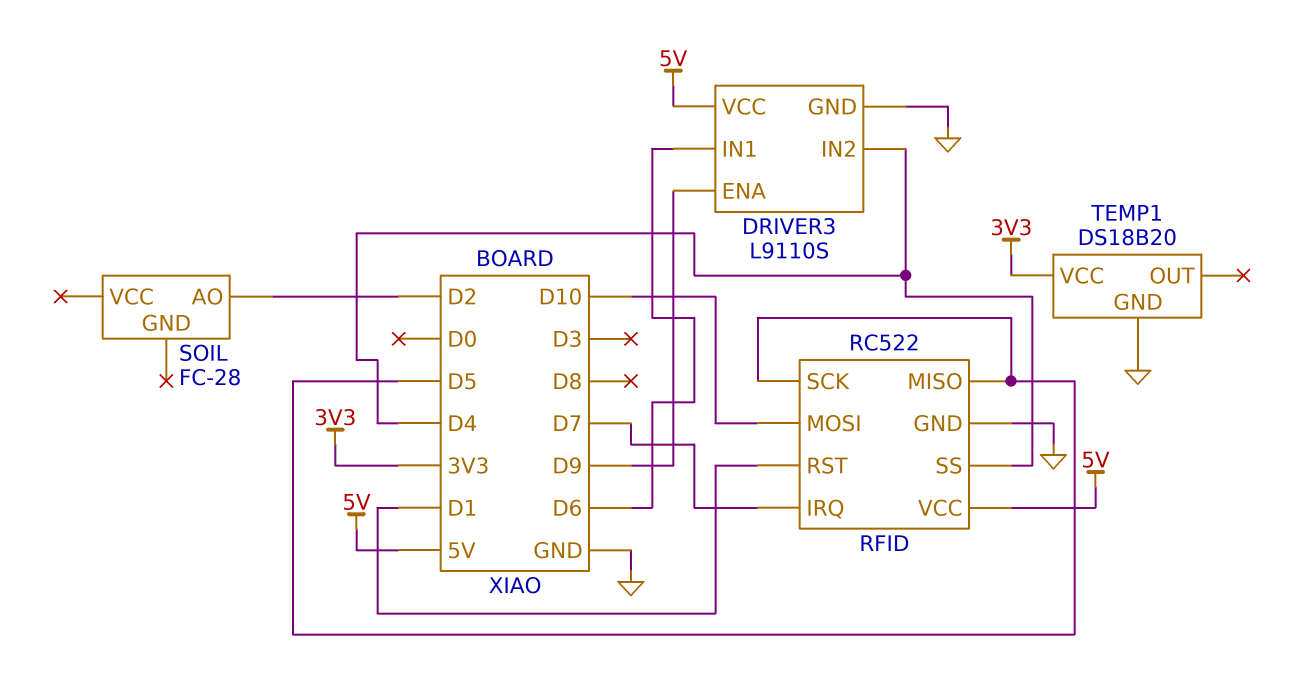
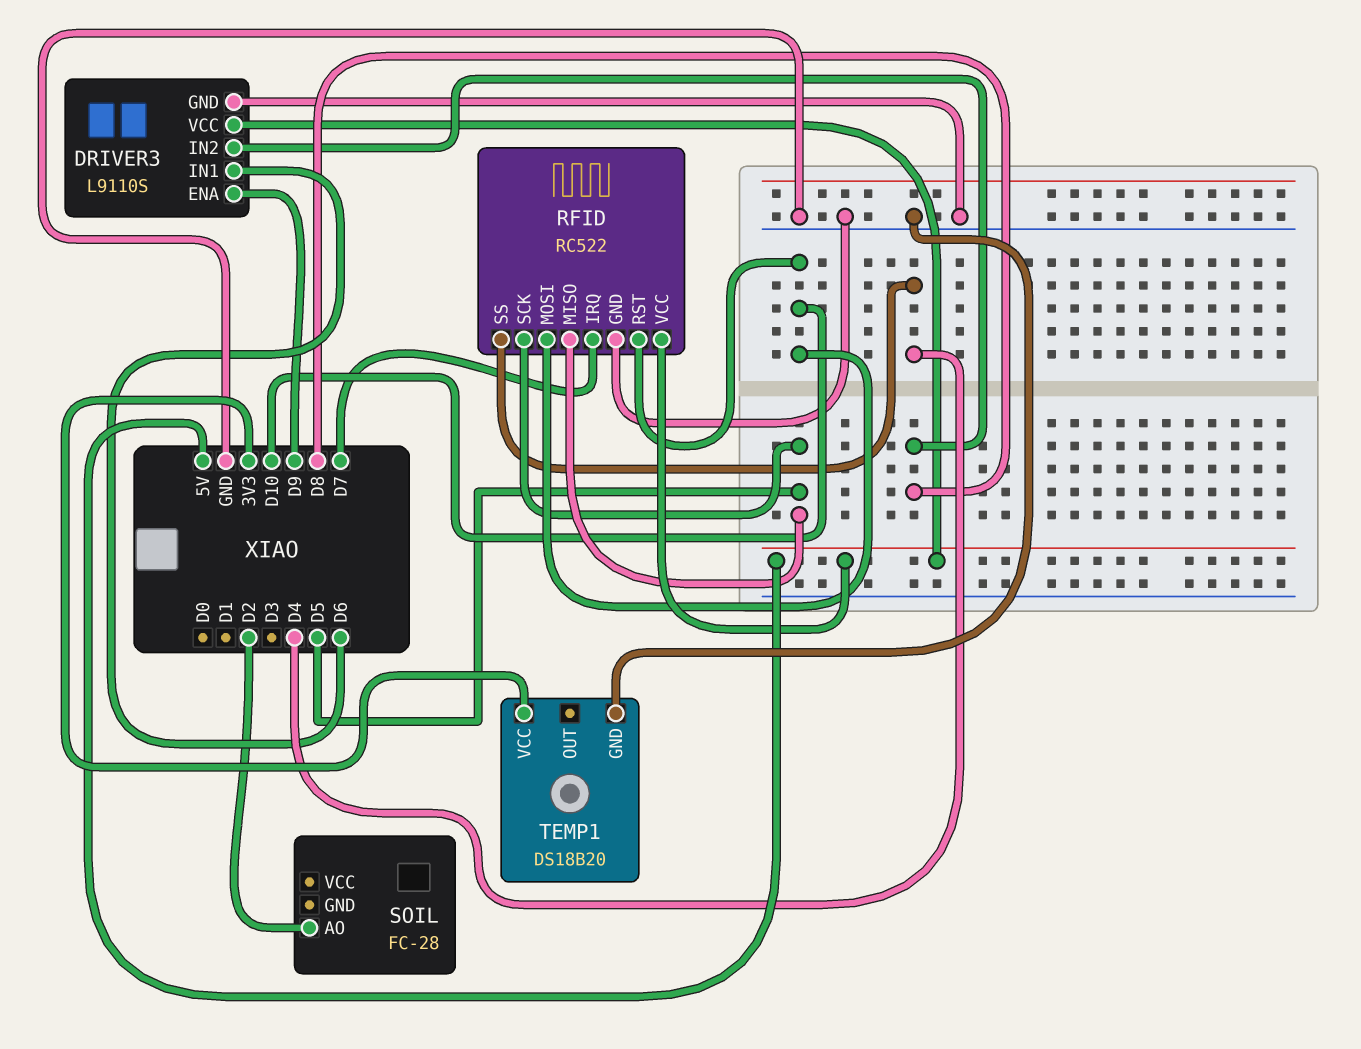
DRIVER3 pin IN2: D4 -> D8
RFID pin RST: D1 -> D10

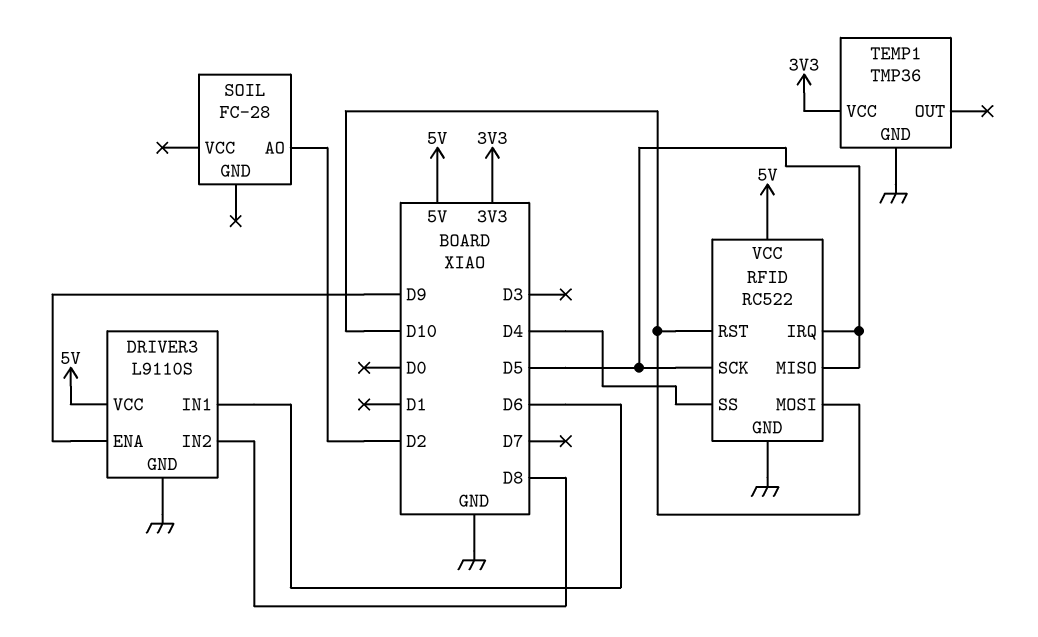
RFID pin IRQ: D7 -> D5
TEMP1: DS18B20 -> TMP36

